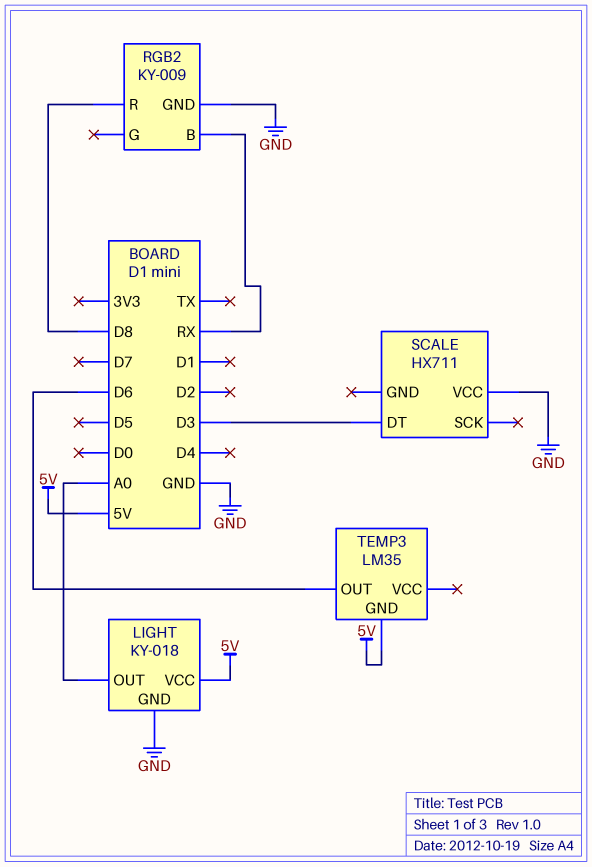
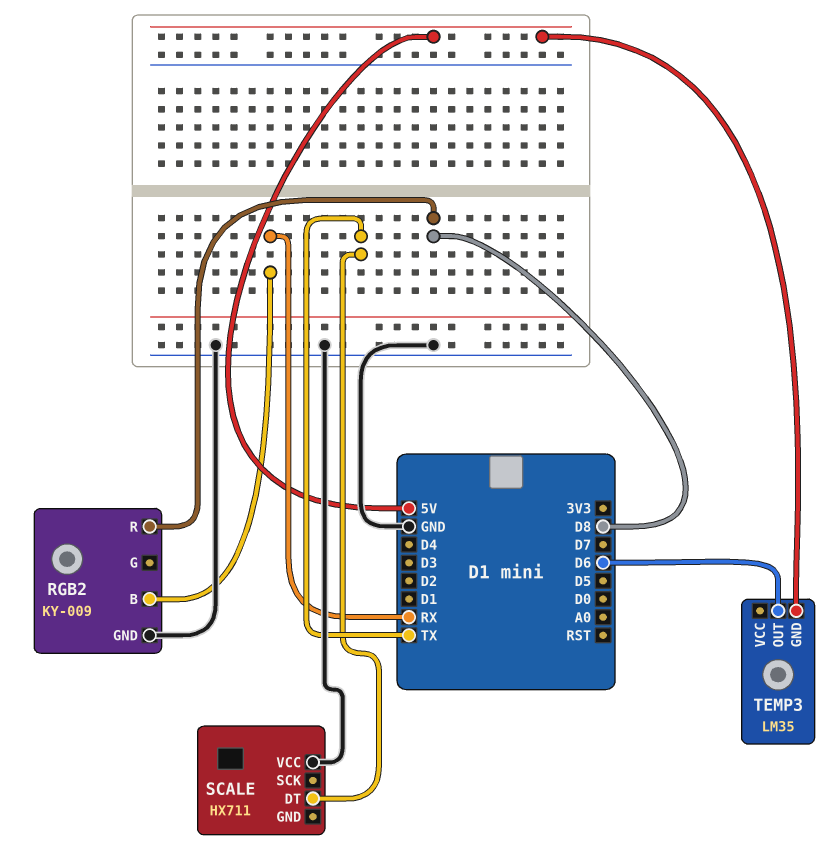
LIGHT: KY-018 -> none
LIGHT pin GND: GND -> none
LIGHT pin OUT: A0 -> none
LIGHT pin VCC: 5V -> none
SCALE pin DT: D3 -> TX

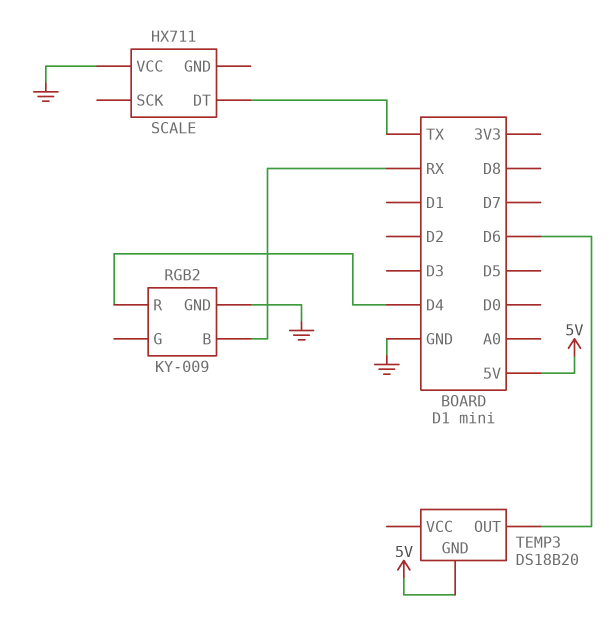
RGB2 pin R: D8 -> D4
TEMP3: LM35 -> DS18B20

